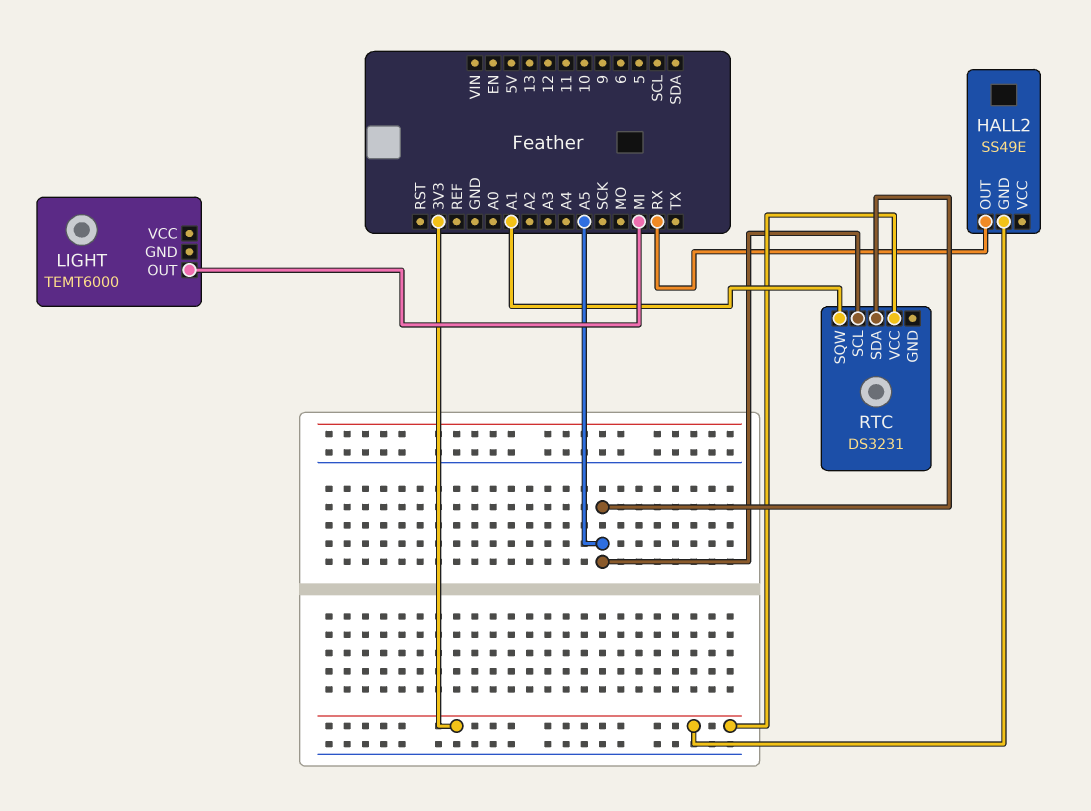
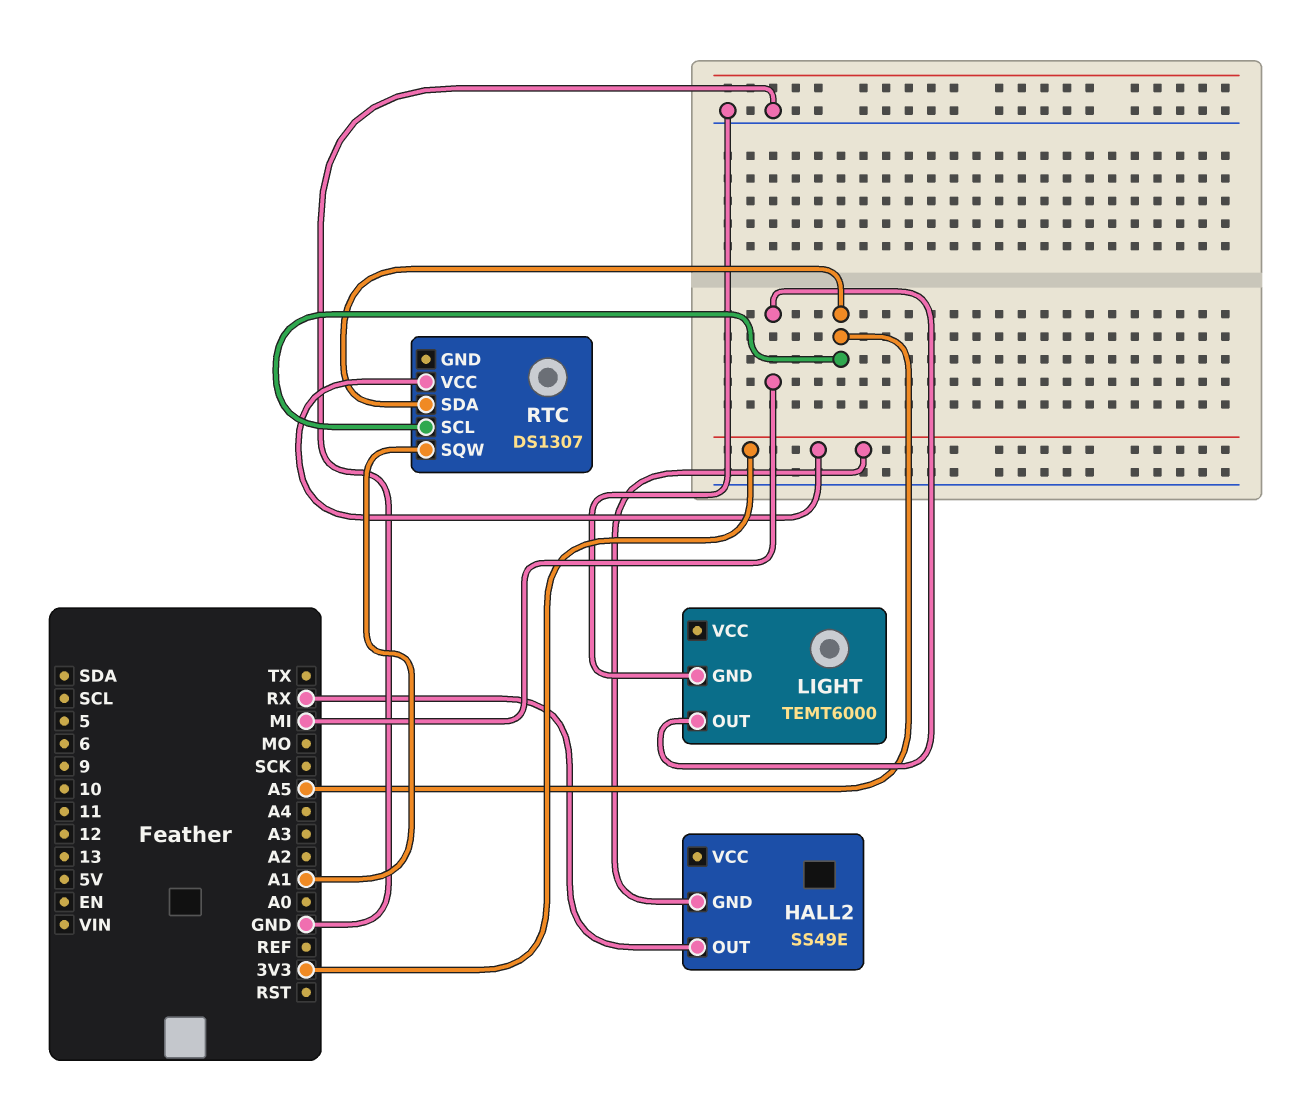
LIGHT pin GND: none -> GND
RTC: DS3231 -> DS1307

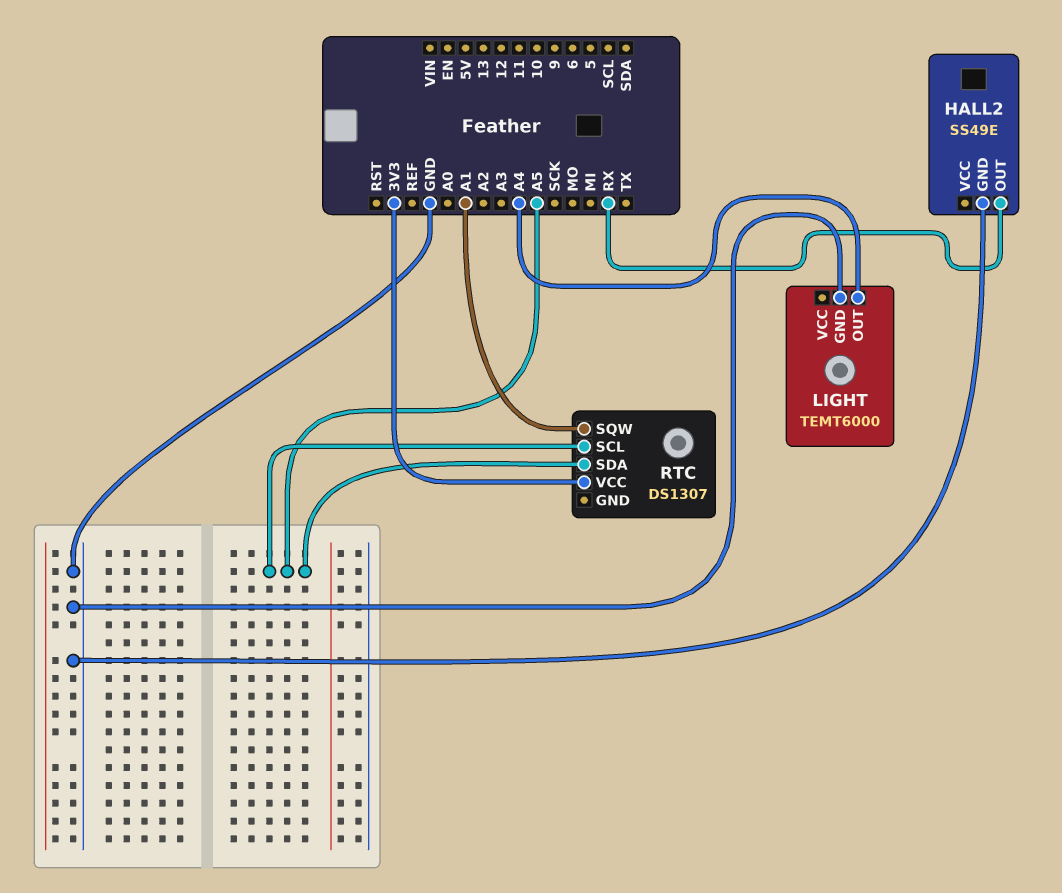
HALL2 pin GND: 3V3 -> GND
LIGHT pin OUT: MI -> A4

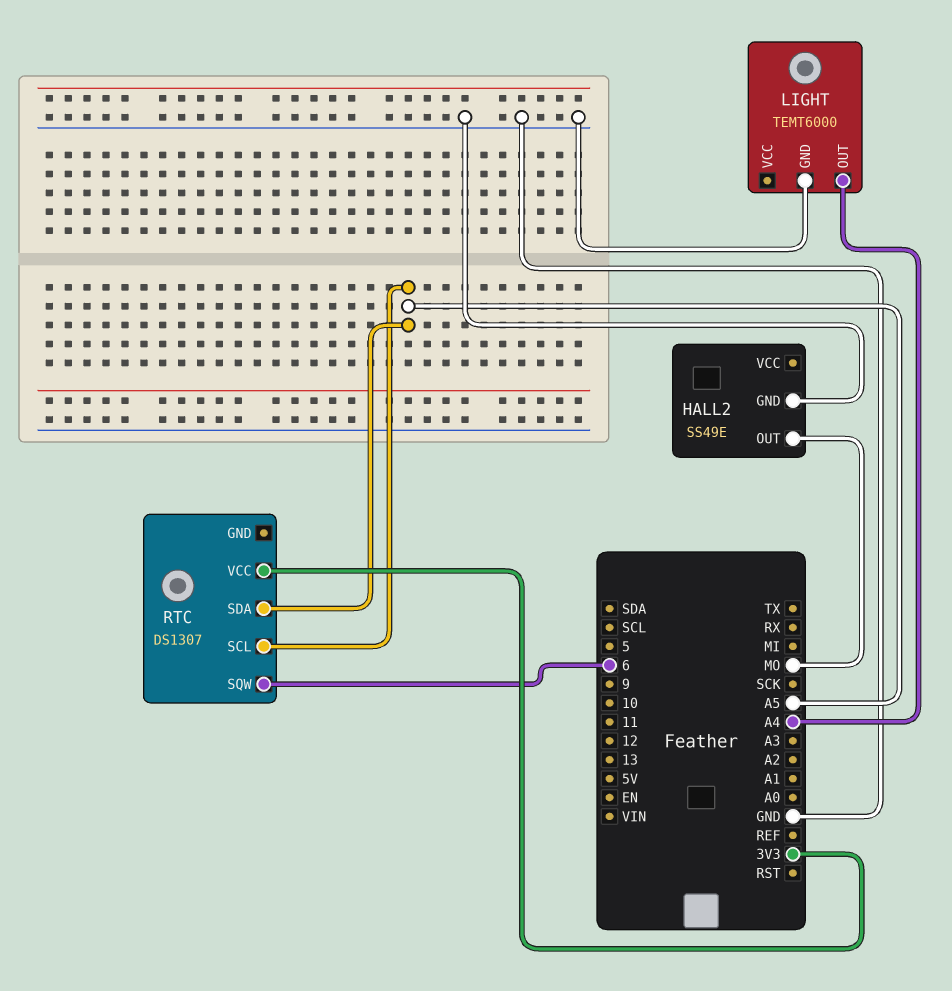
HALL2 pin OUT: RX -> MO
RTC pin SQW: A1 -> 6

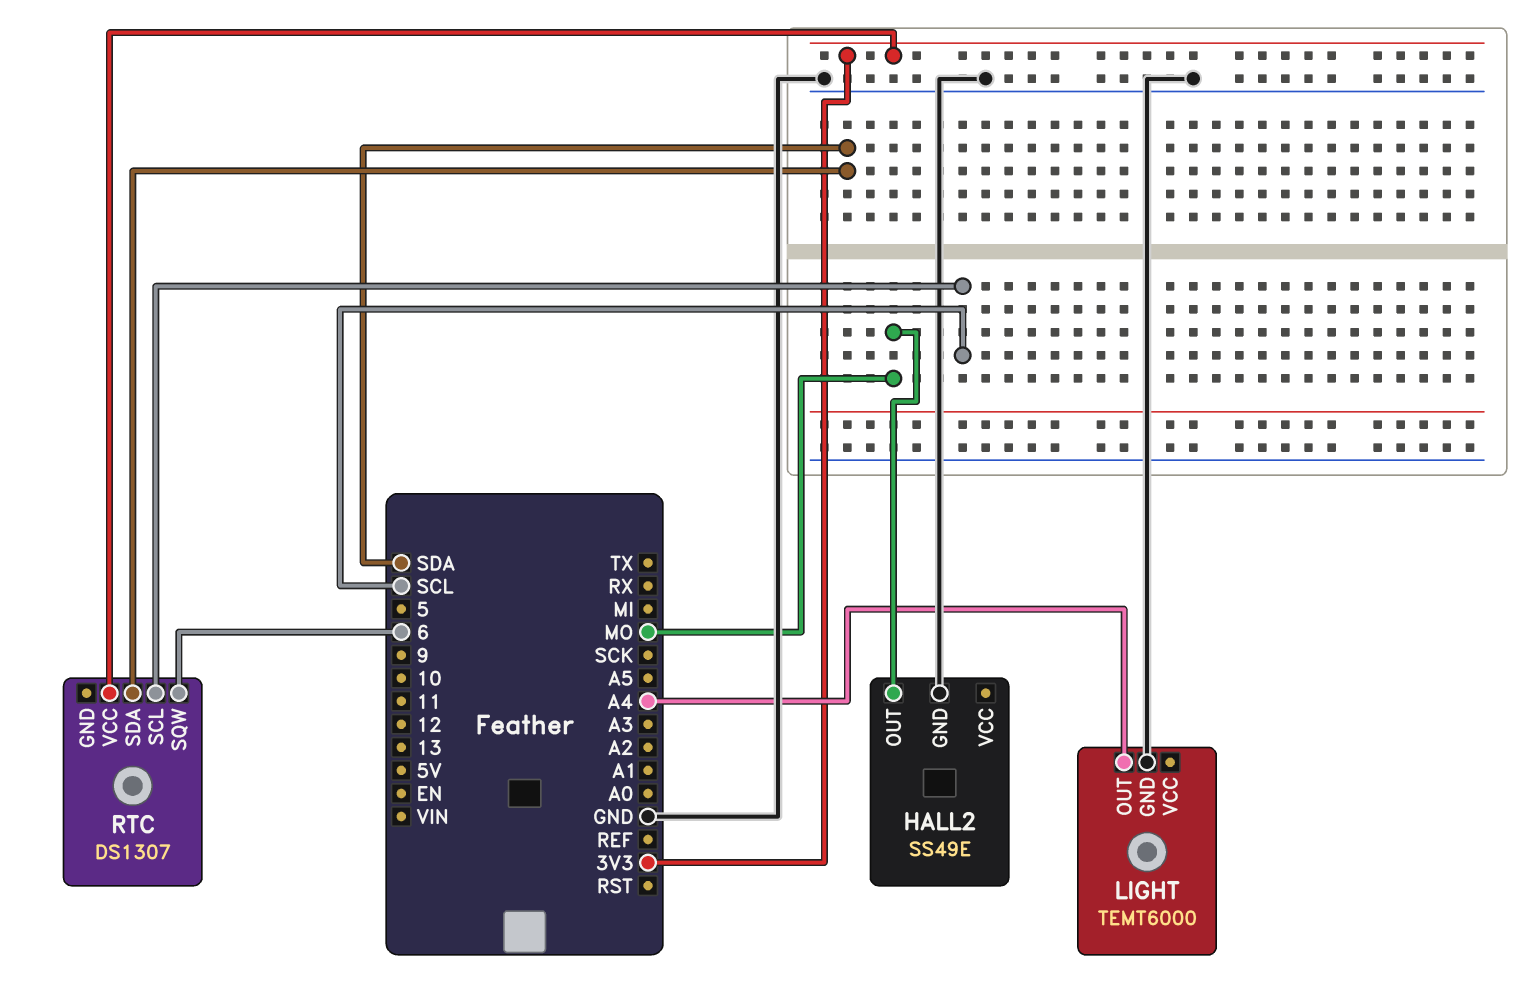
RTC pin SCL: A5 -> SCL
RTC pin SDA: A5 -> SDA

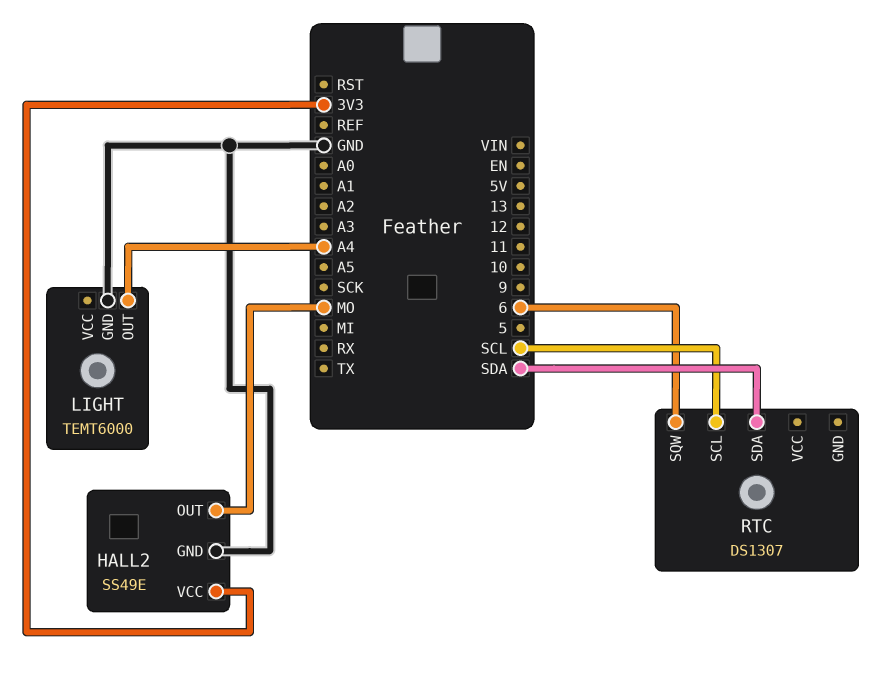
HALL2 pin VCC: none -> 3V3
RTC pin VCC: 3V3 -> none

